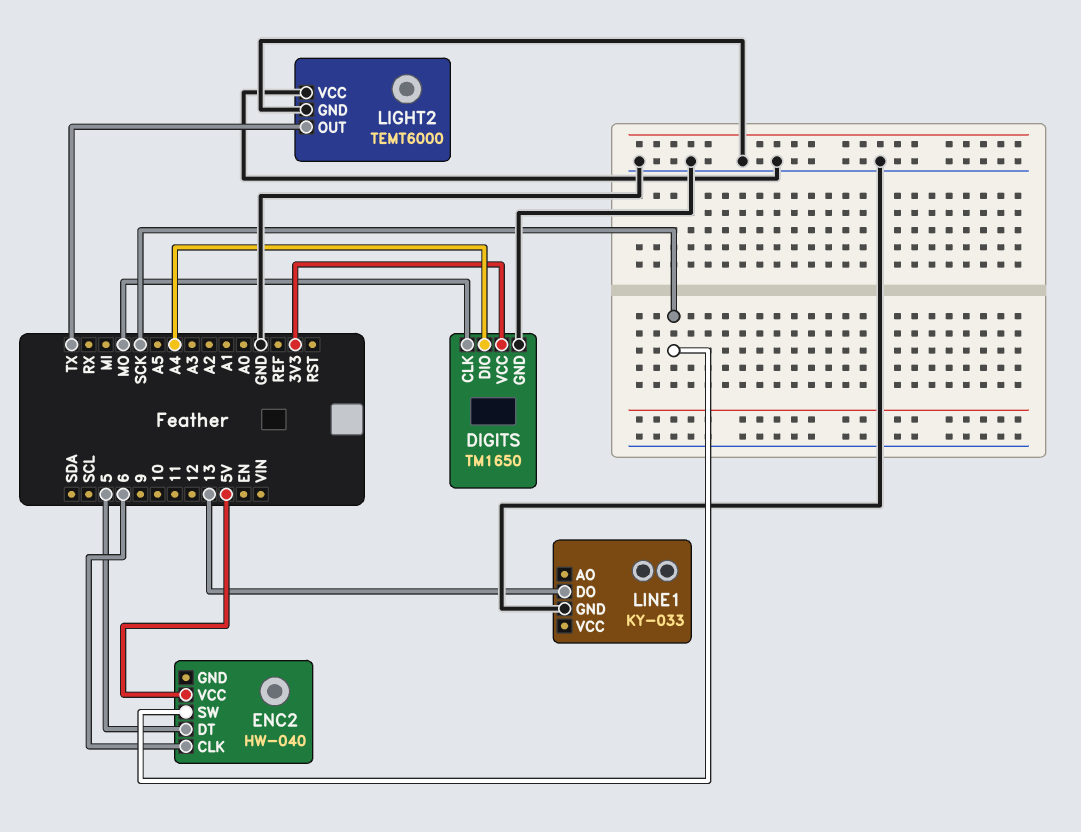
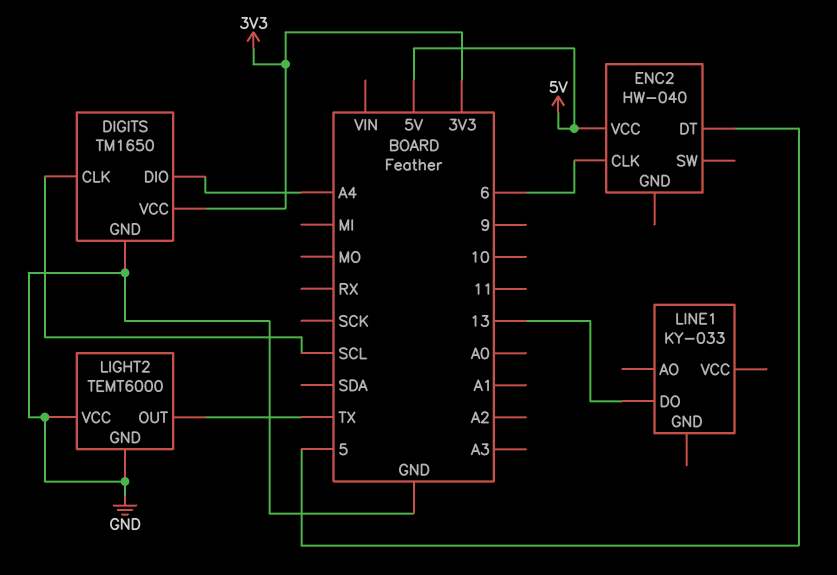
DIGITS pin CLK: MO -> SCL
ENC2 pin SW: SCK -> none
LINE1 pin GND: GND -> none

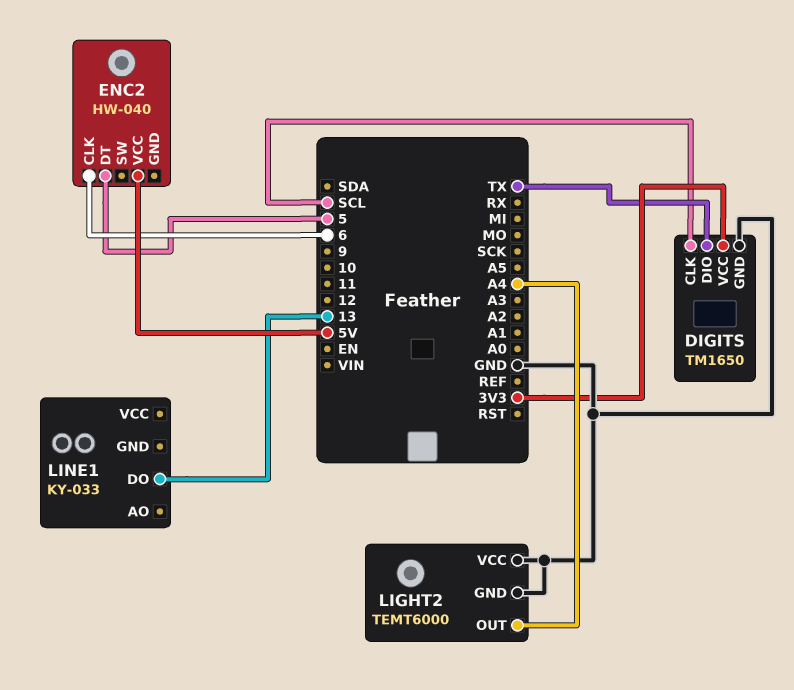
DIGITS pin DIO: A4 -> TX
LIGHT2 pin OUT: TX -> A4

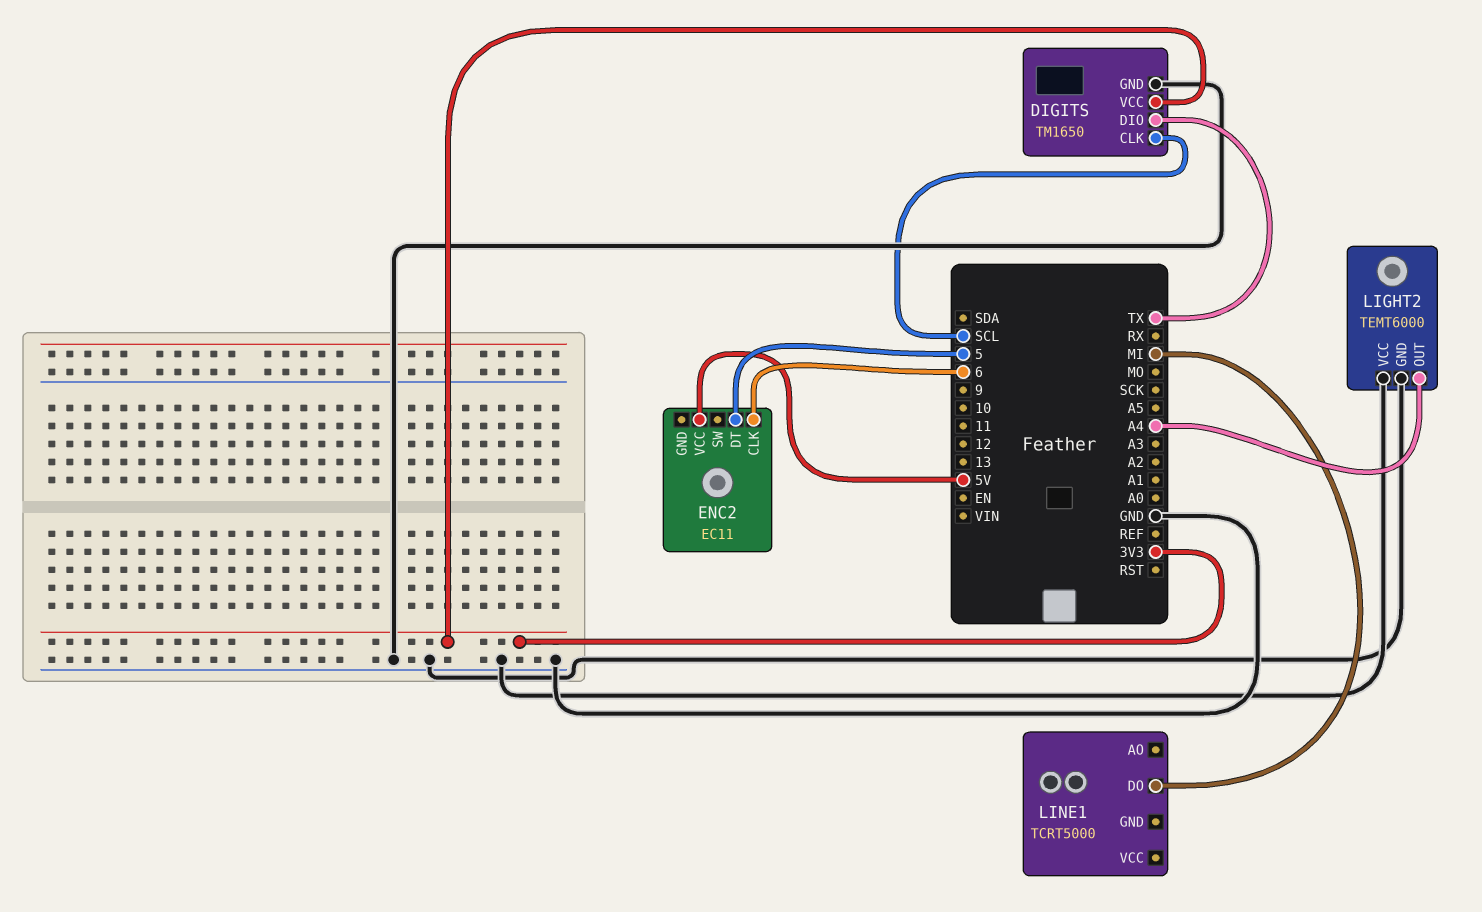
ENC2: HW-040 -> EC11
LINE1: KY-033 -> TCRT5000
LINE1 pin DO: 13 -> MI

